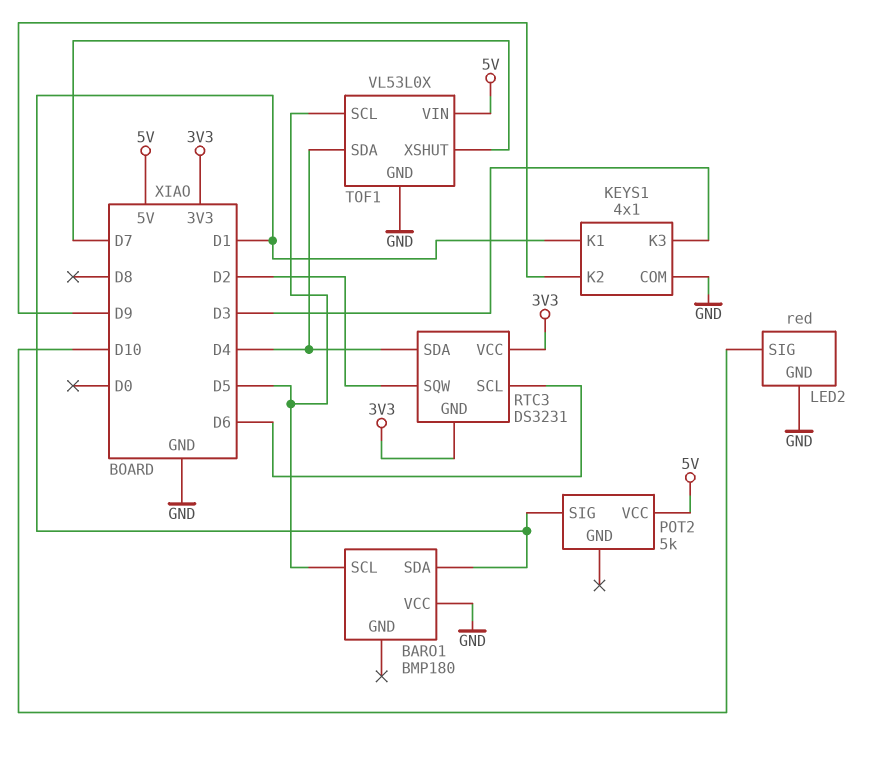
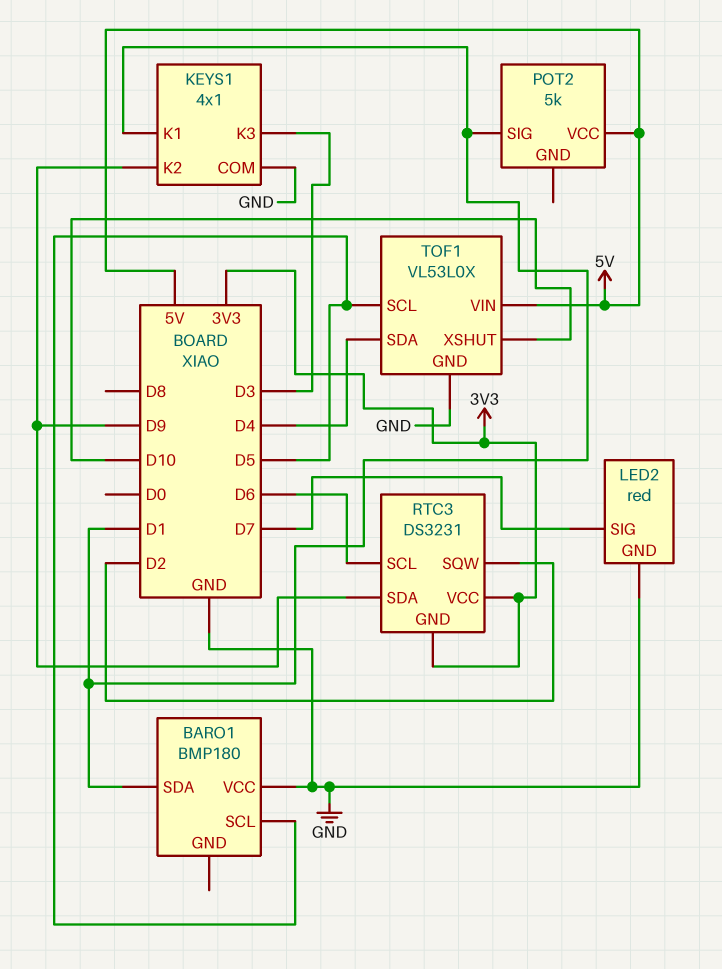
LED2 pin SIG: D10 -> D7
RTC3 pin SDA: D4 -> D9
TOF1 pin XSHUT: D7 -> D10

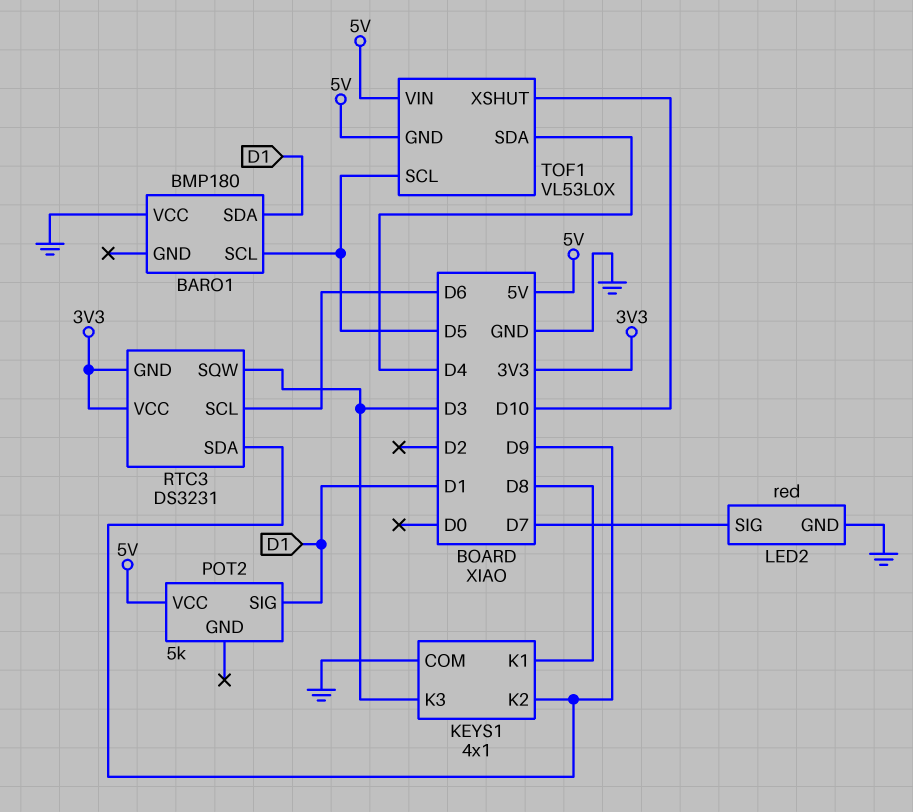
KEYS1 pin K1: D1 -> D8
RTC3 pin SQW: D2 -> D3
TOF1 pin GND: GND -> 5V

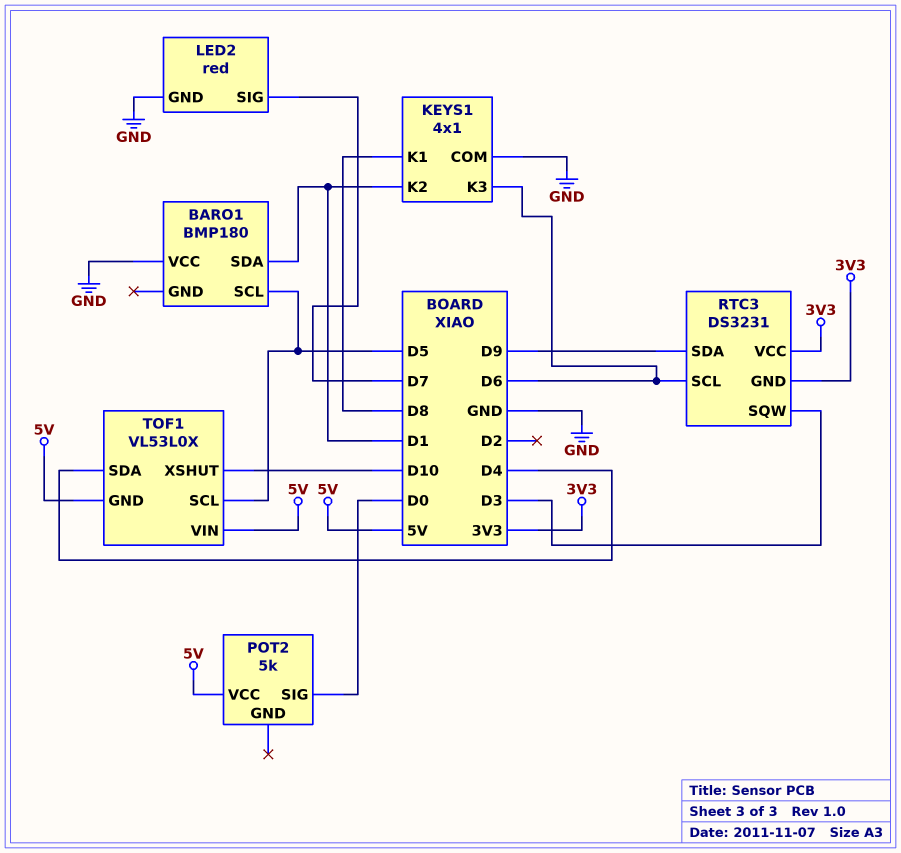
KEYS1 pin K2: D9 -> D1
KEYS1 pin K3: D3 -> D6
POT2 pin SIG: D1 -> D0

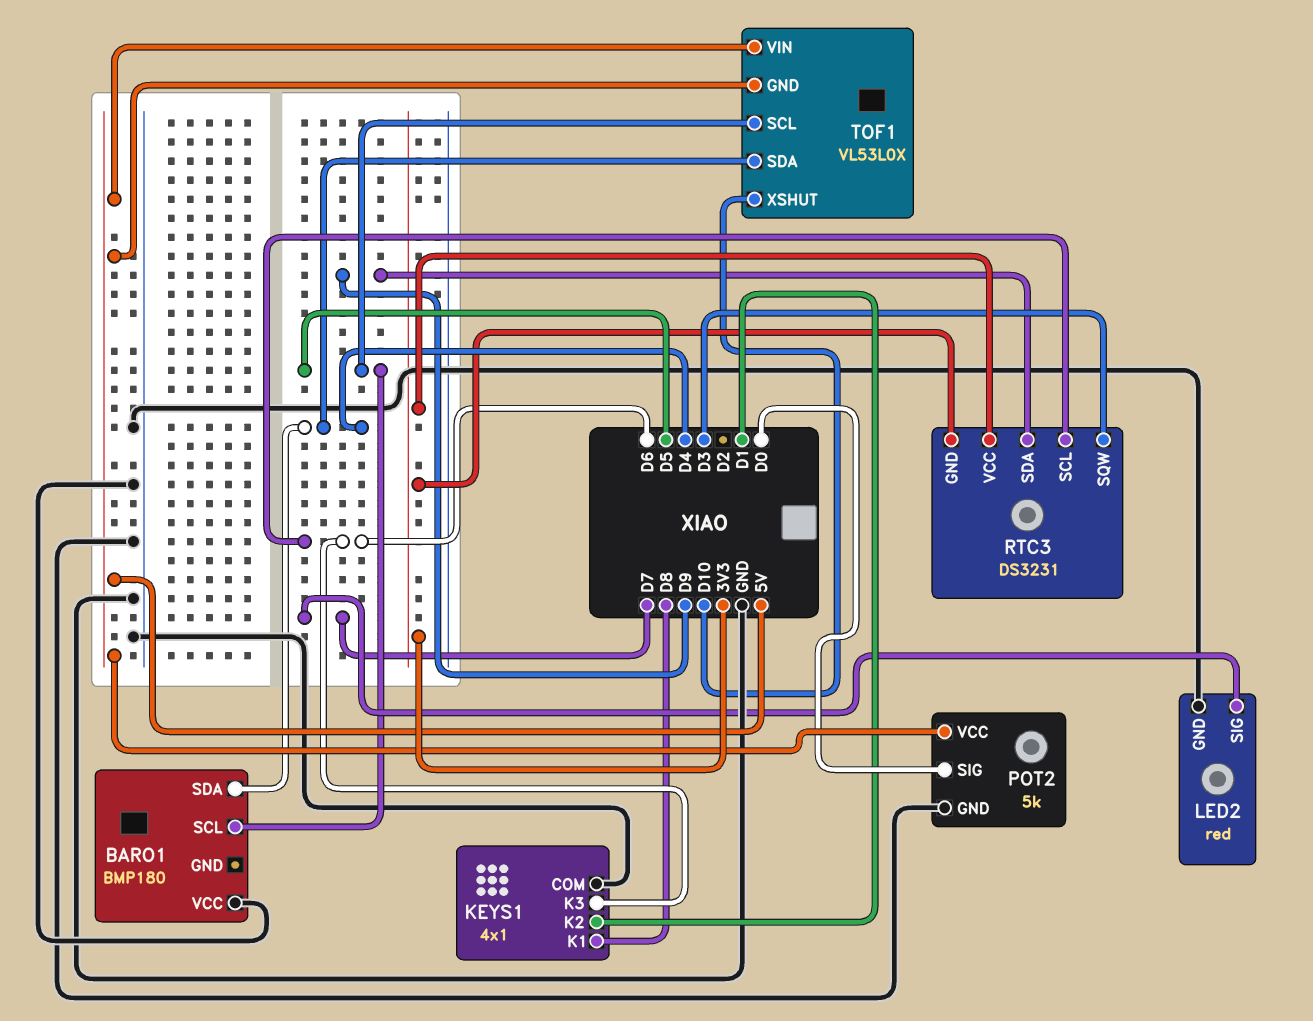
BARO1 pin SDA: D1 -> D4
POT2 pin GND: none -> GND

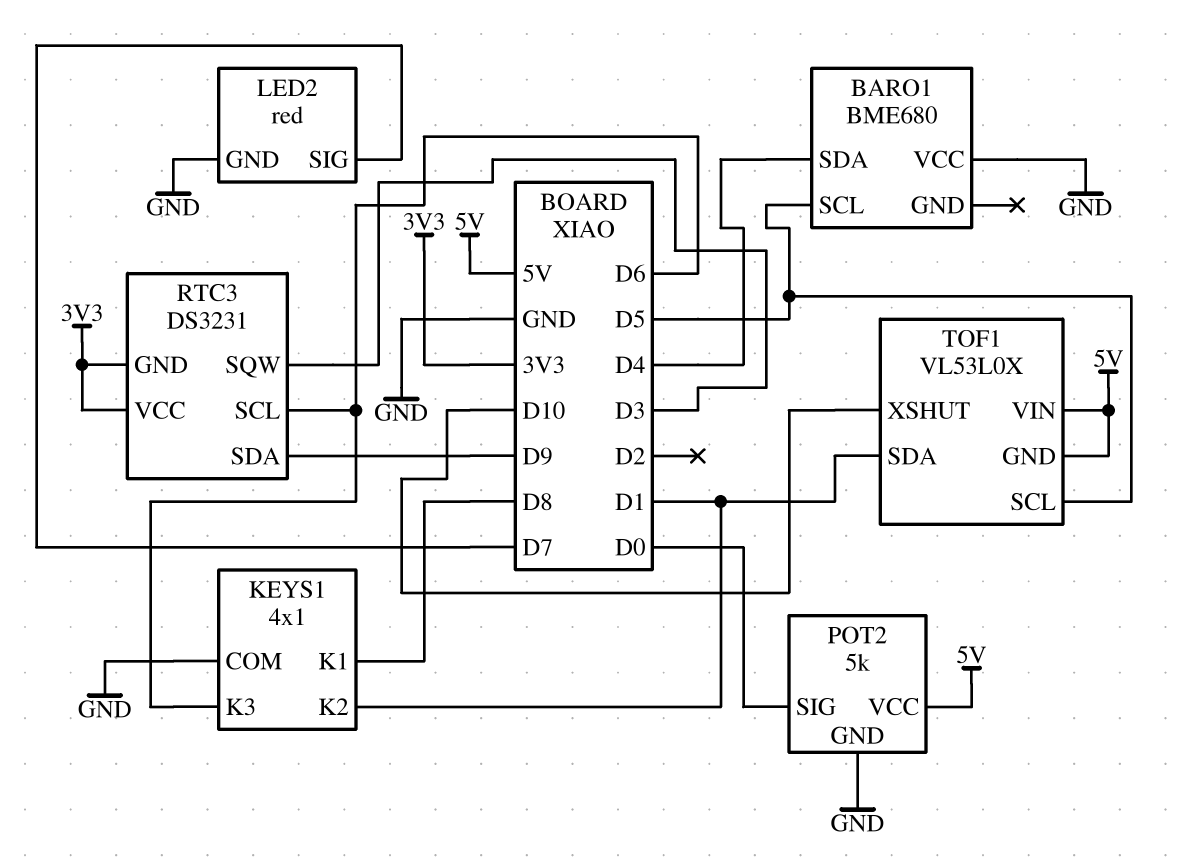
BARO1: BMP180 -> BME680
TOF1 pin SDA: D4 -> D1

